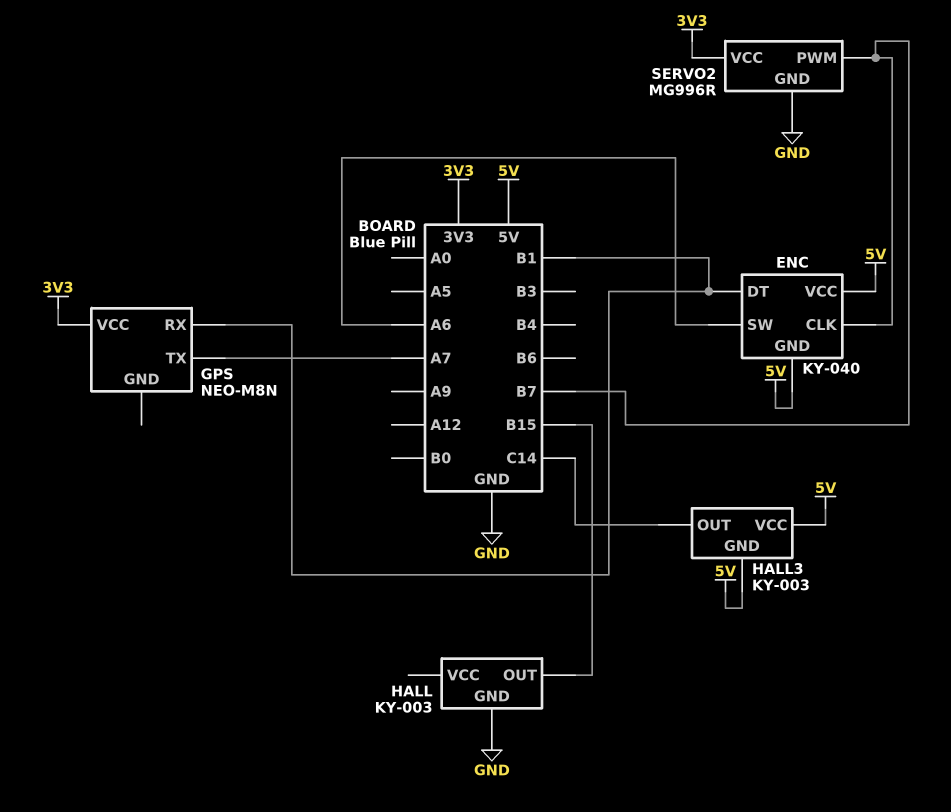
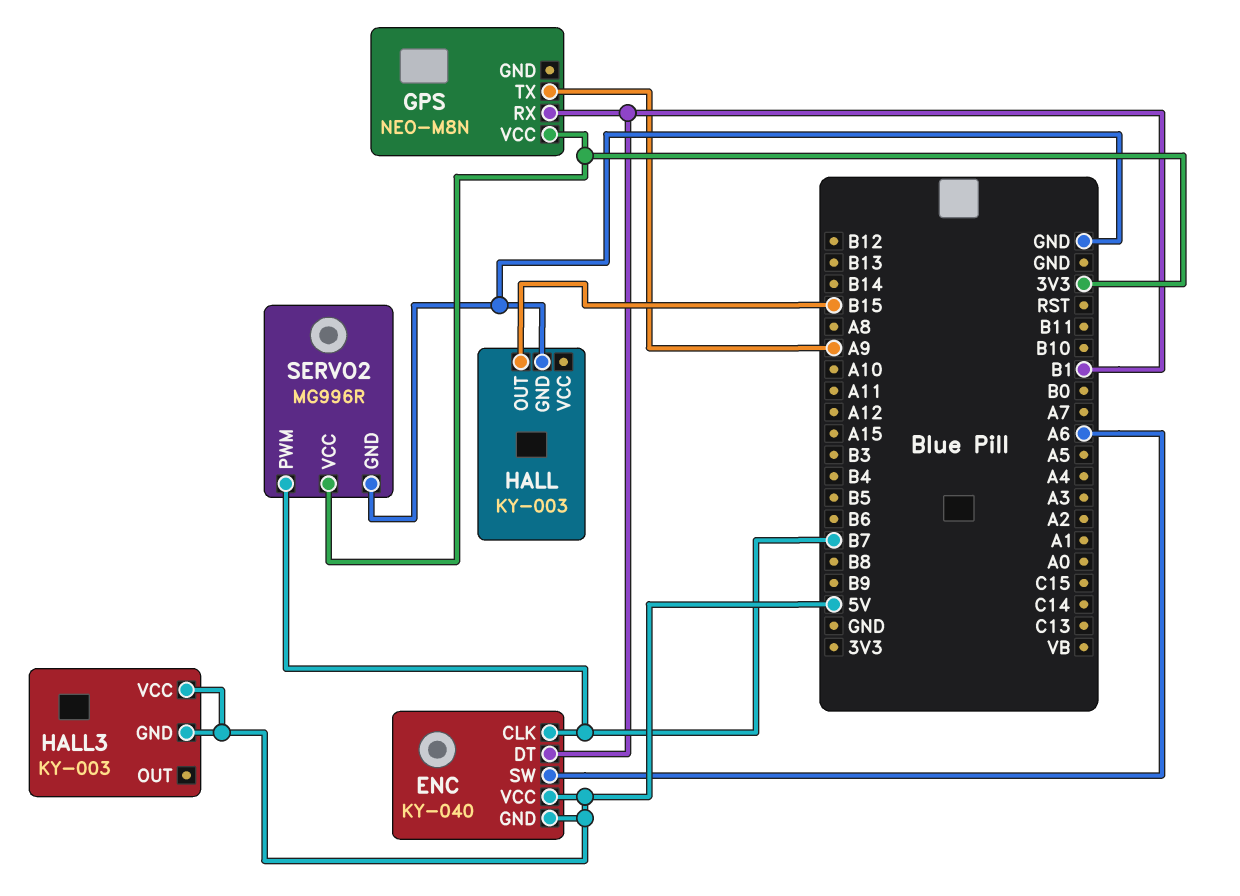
GPS pin TX: A7 -> A9
HALL3 pin OUT: C14 -> none

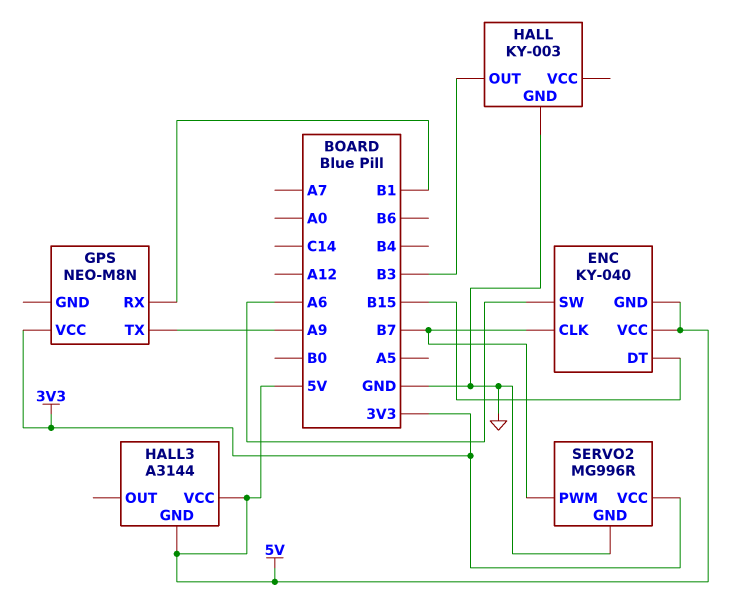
ENC pin DT: B1 -> B15
HALL pin OUT: B15 -> B3
HALL3: KY-003 -> A3144

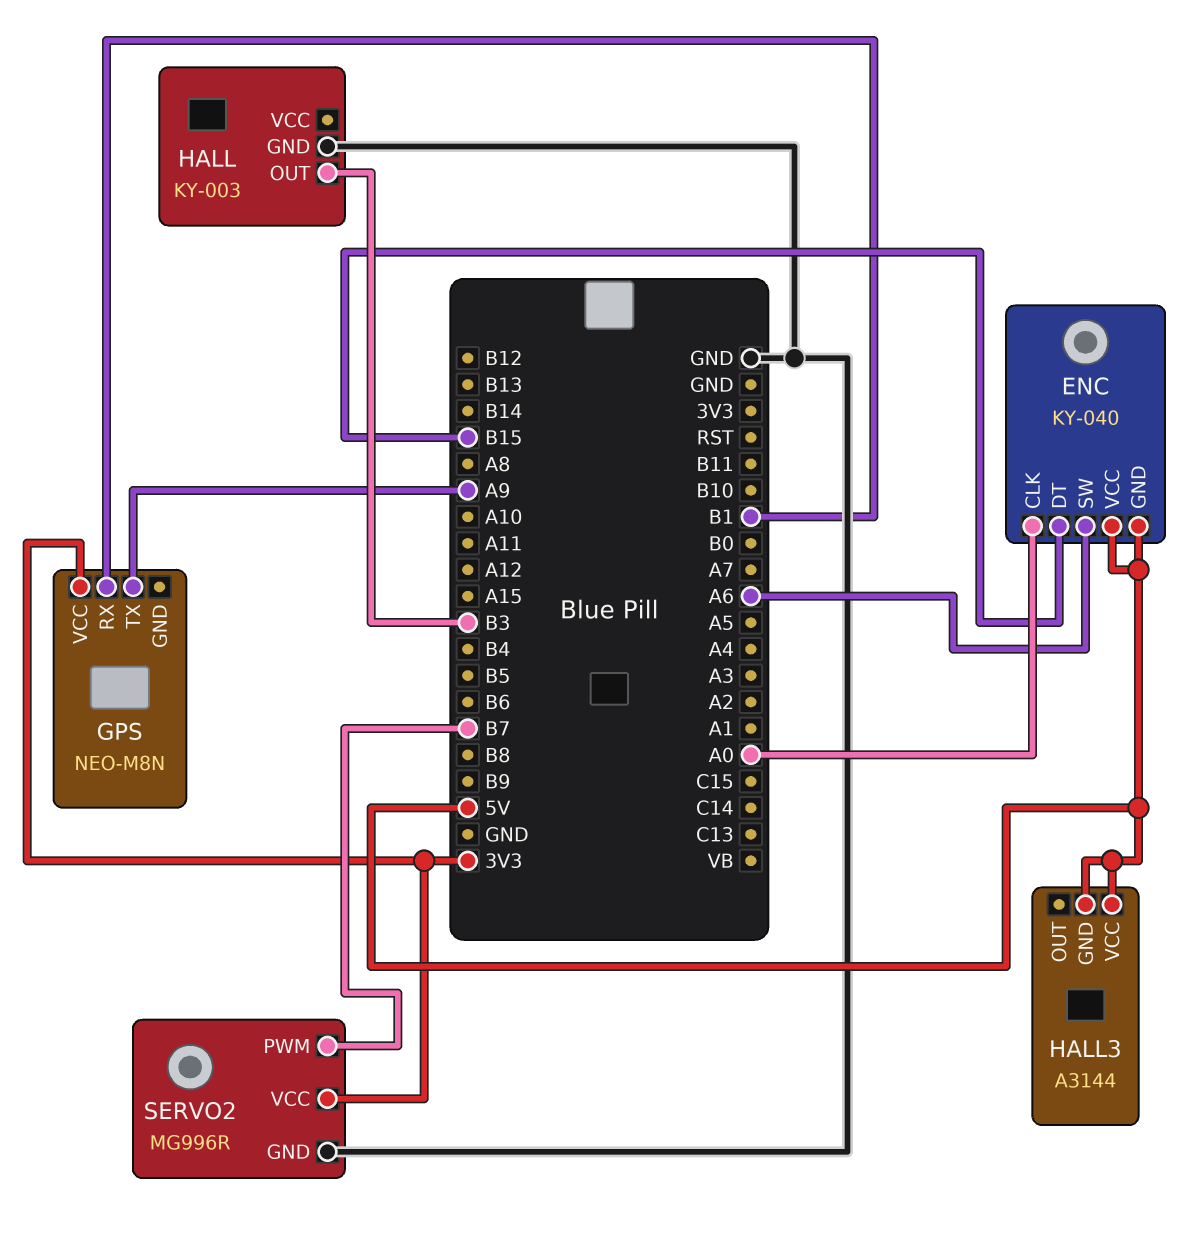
ENC pin CLK: B7 -> A0

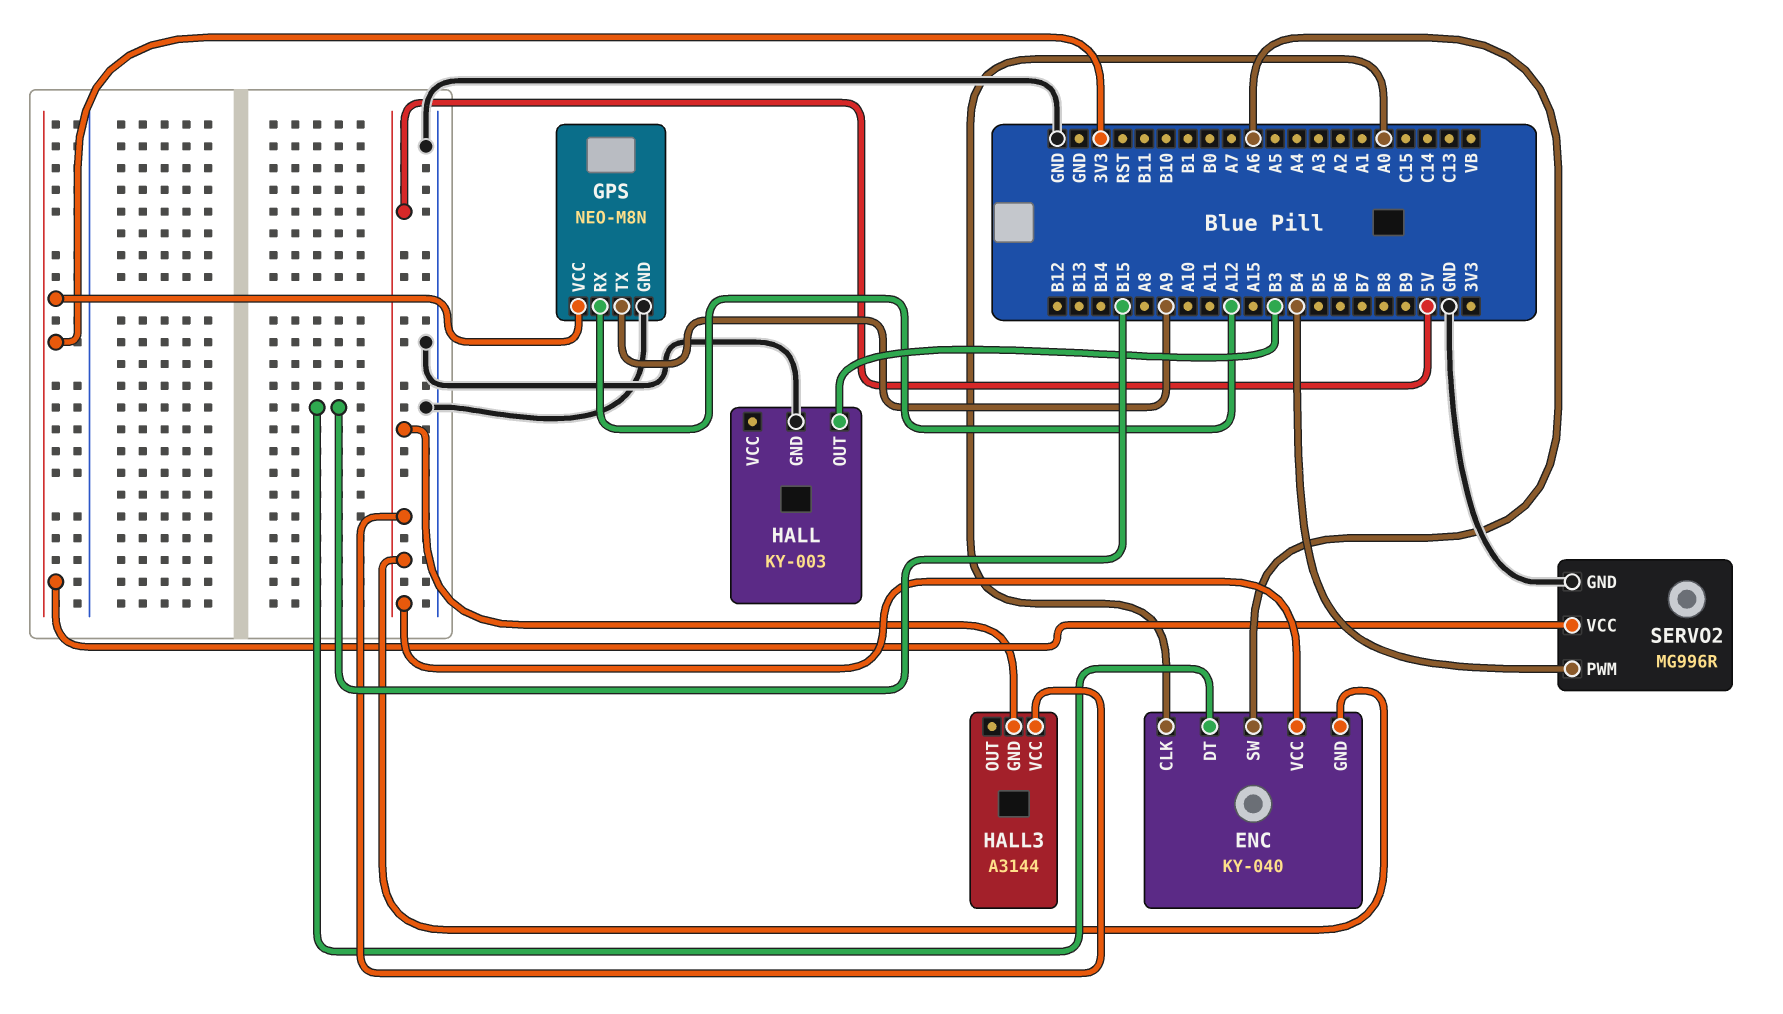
GPS pin GND: none -> GND
GPS pin RX: B1 -> A12
SERVO2 pin PWM: B7 -> B4

